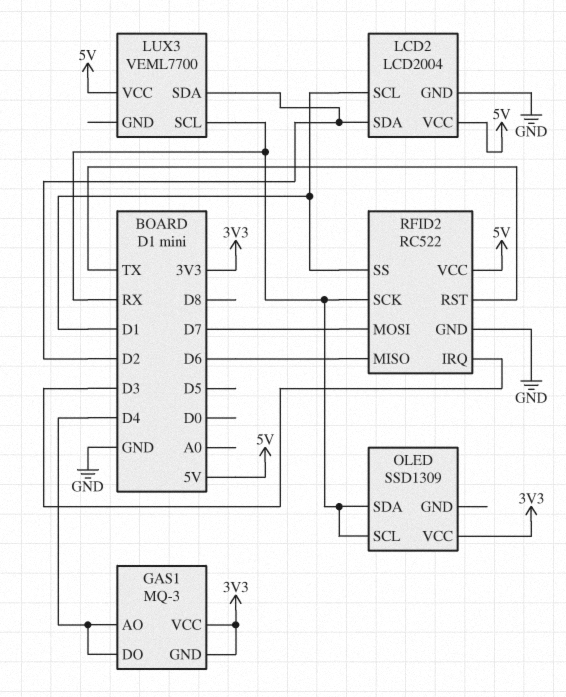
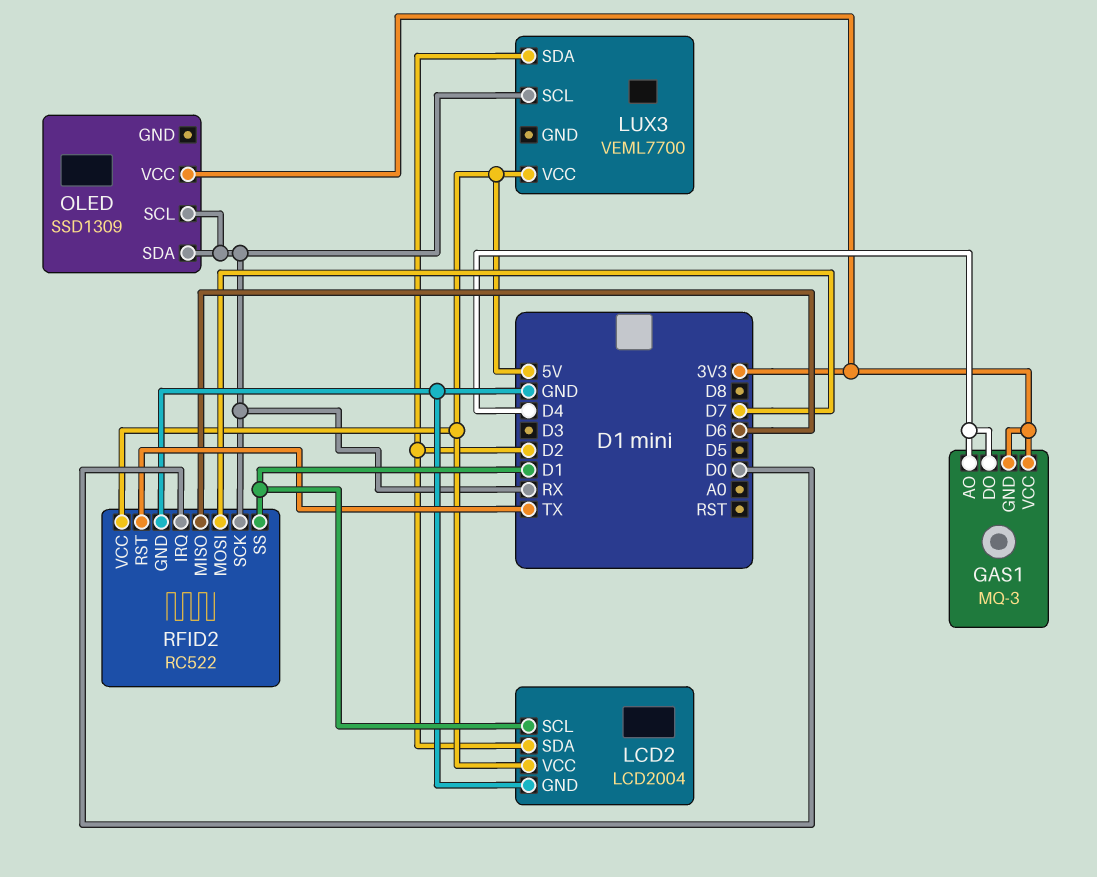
RFID2 pin IRQ: D3 -> D0

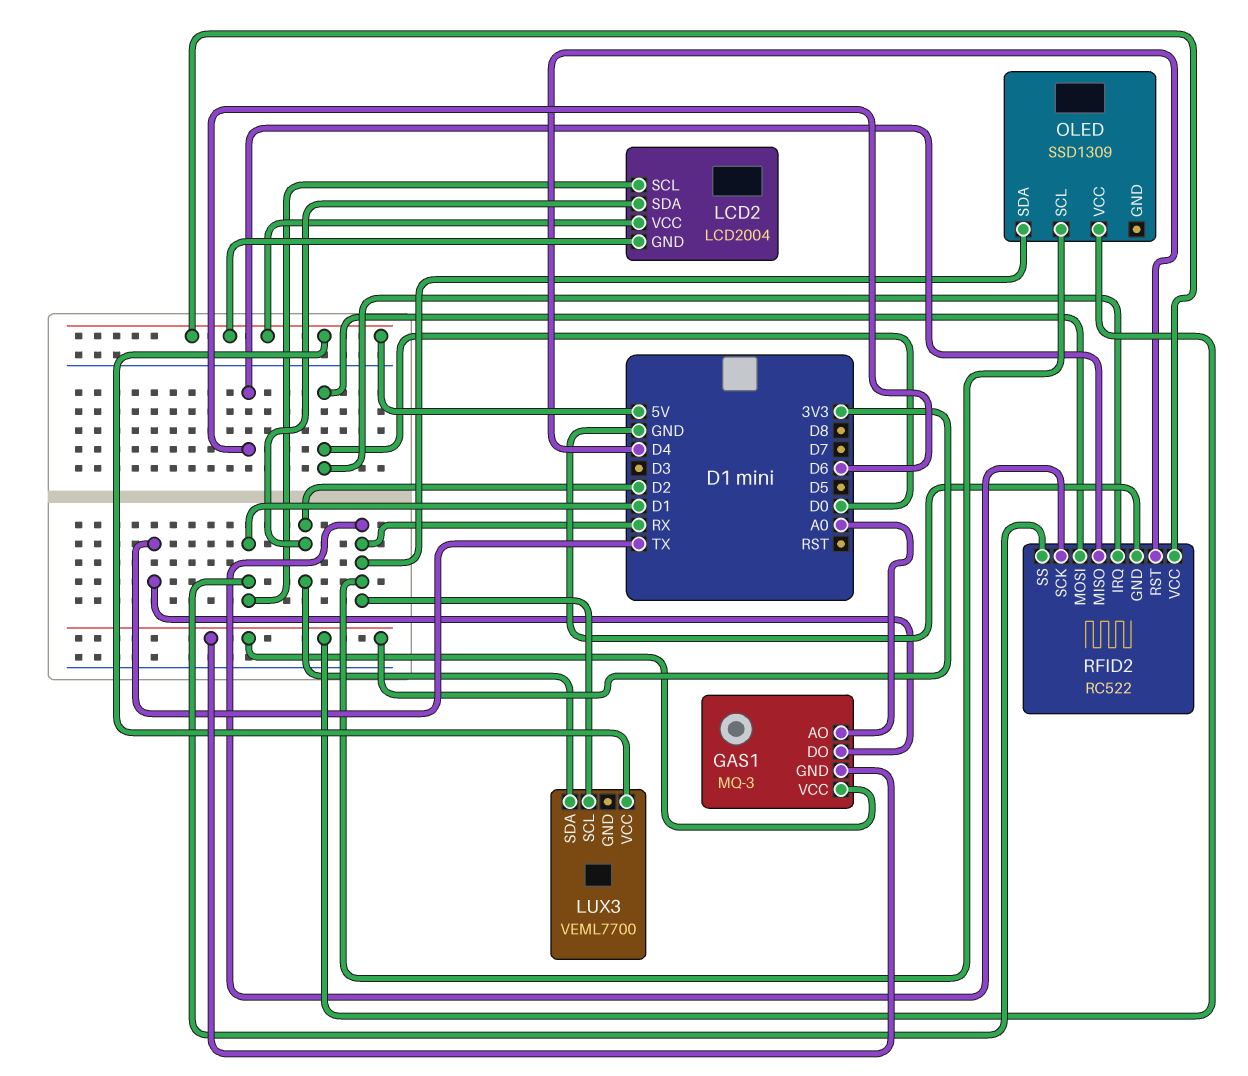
GAS1 pin AO: D4 -> A0
GAS1 pin DO: D4 -> TX
LCD2 pin GND: GND -> 5V
RFID2 pin MOSI: D7 -> D0
RFID2 pin RST: TX -> D4

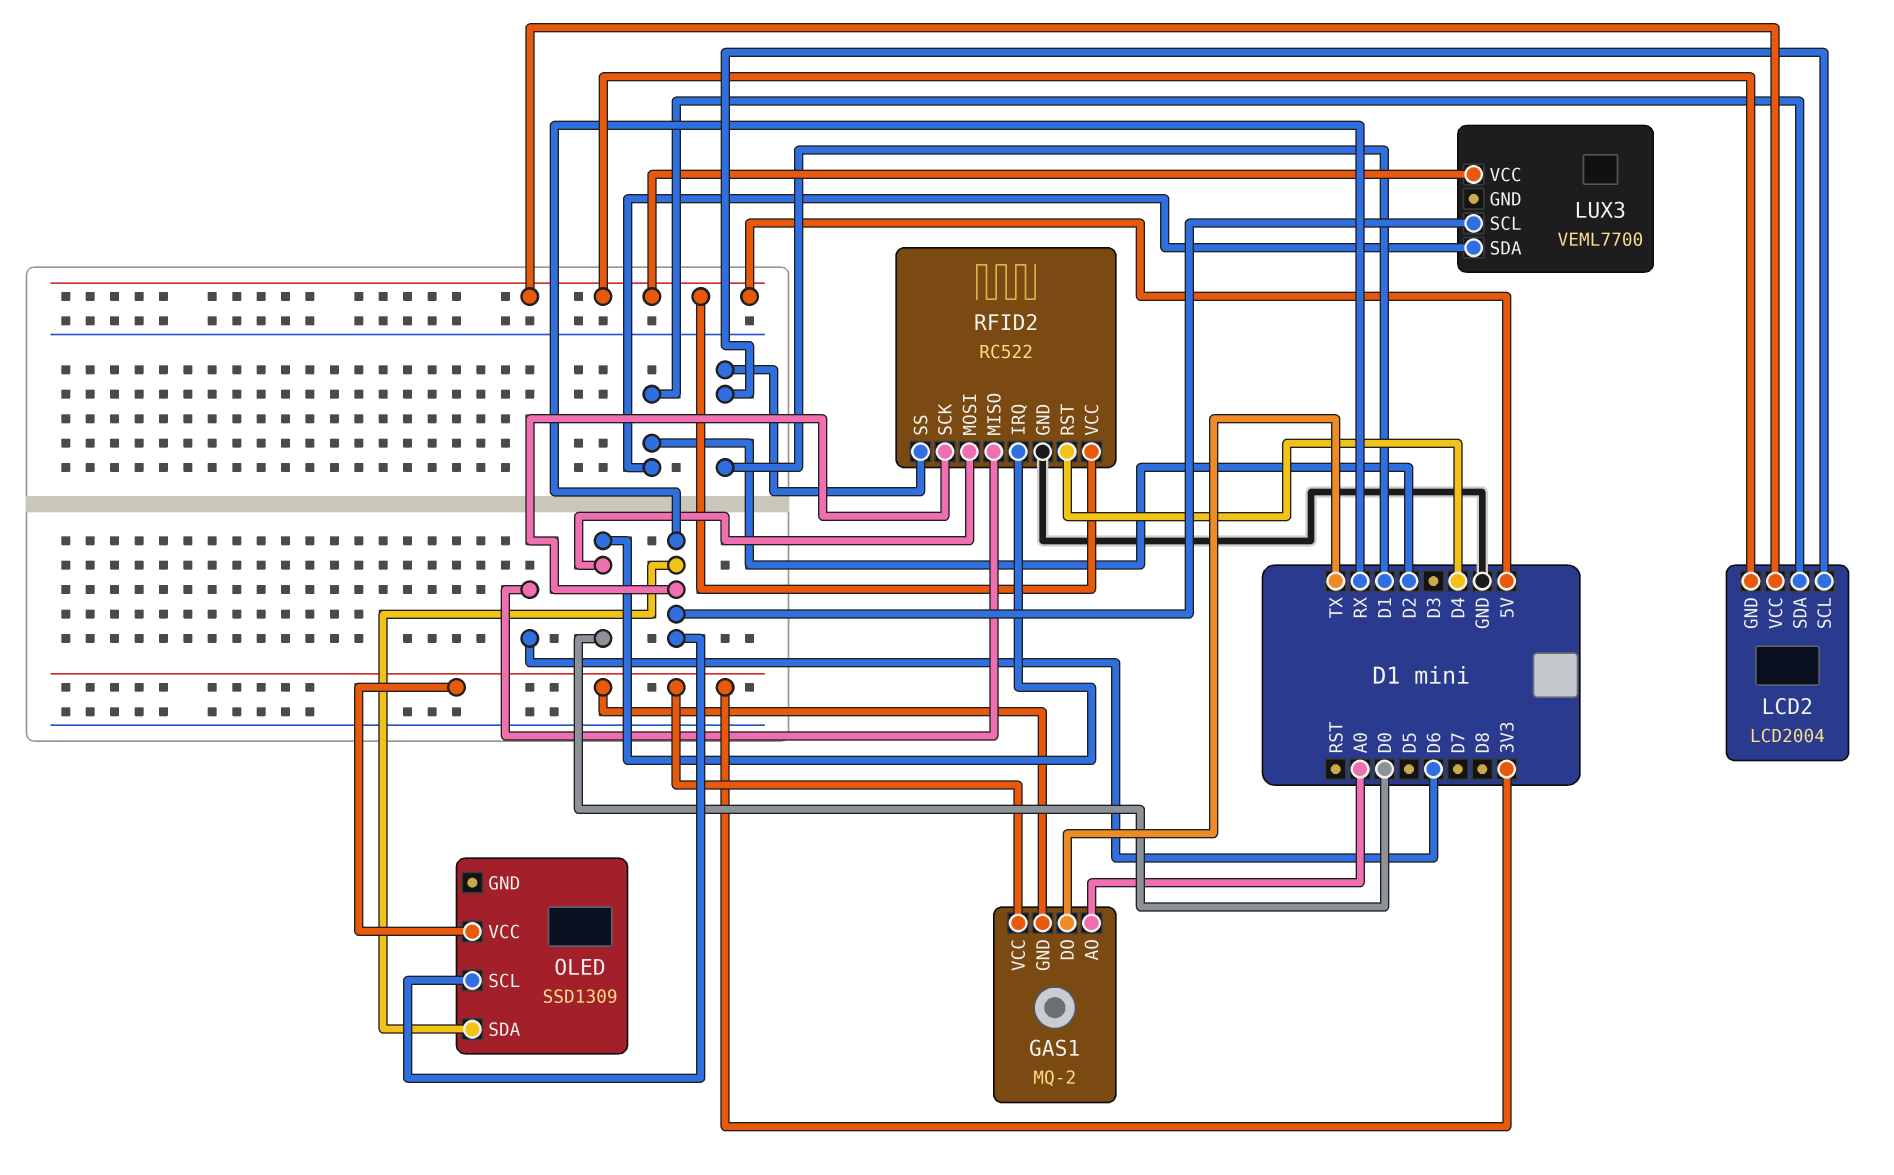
GAS1: MQ-3 -> MQ-2

